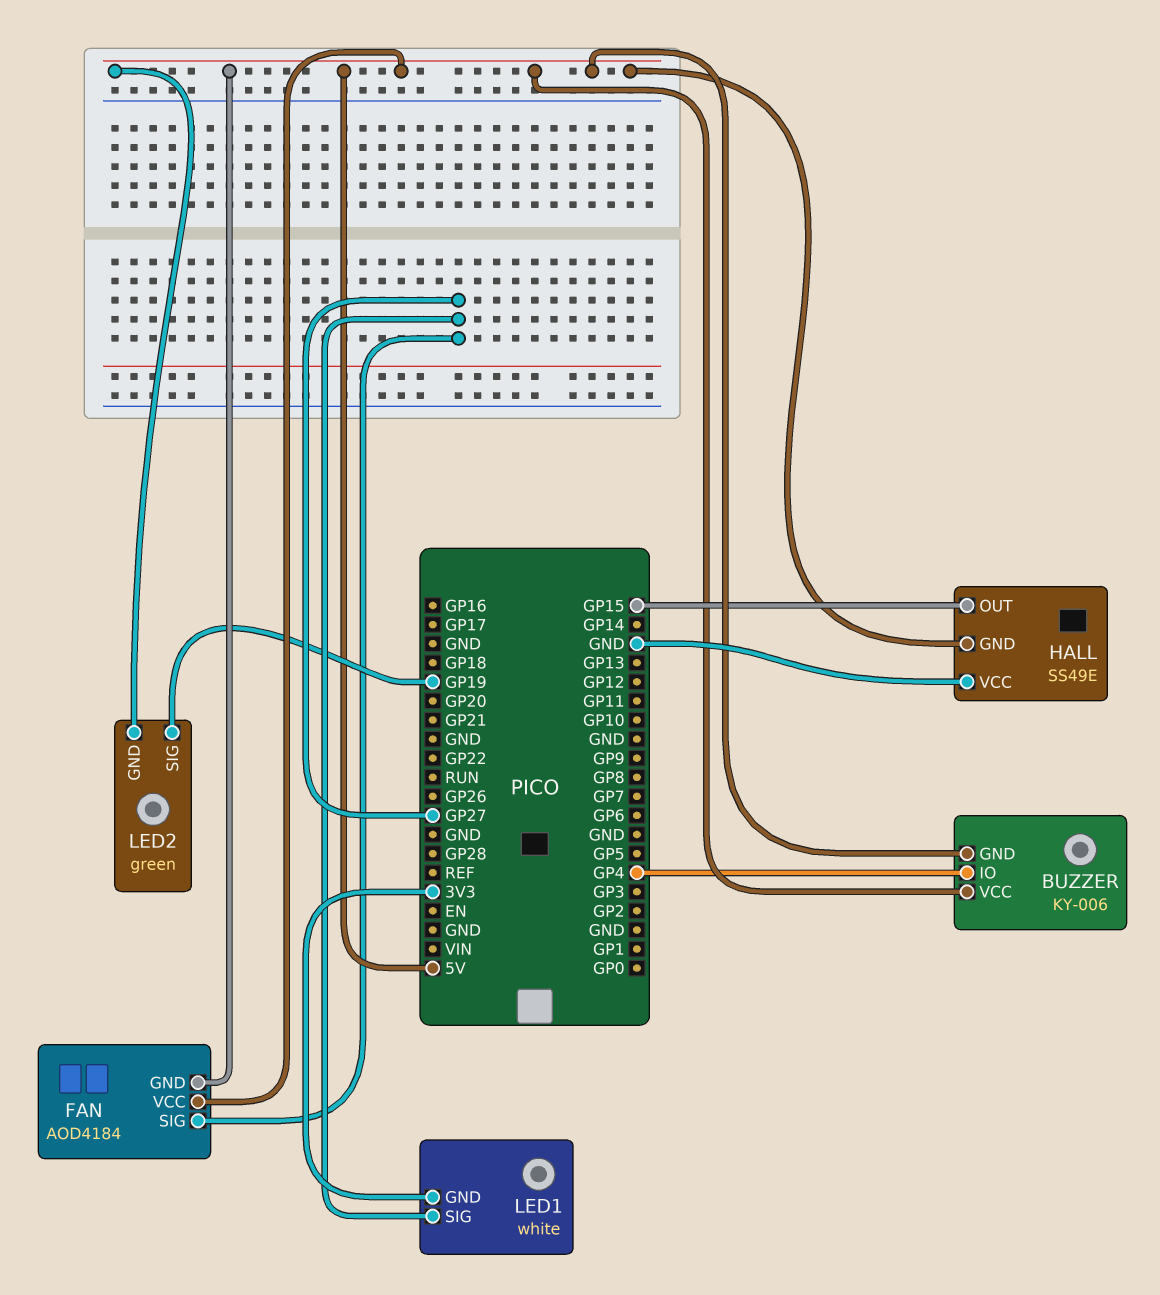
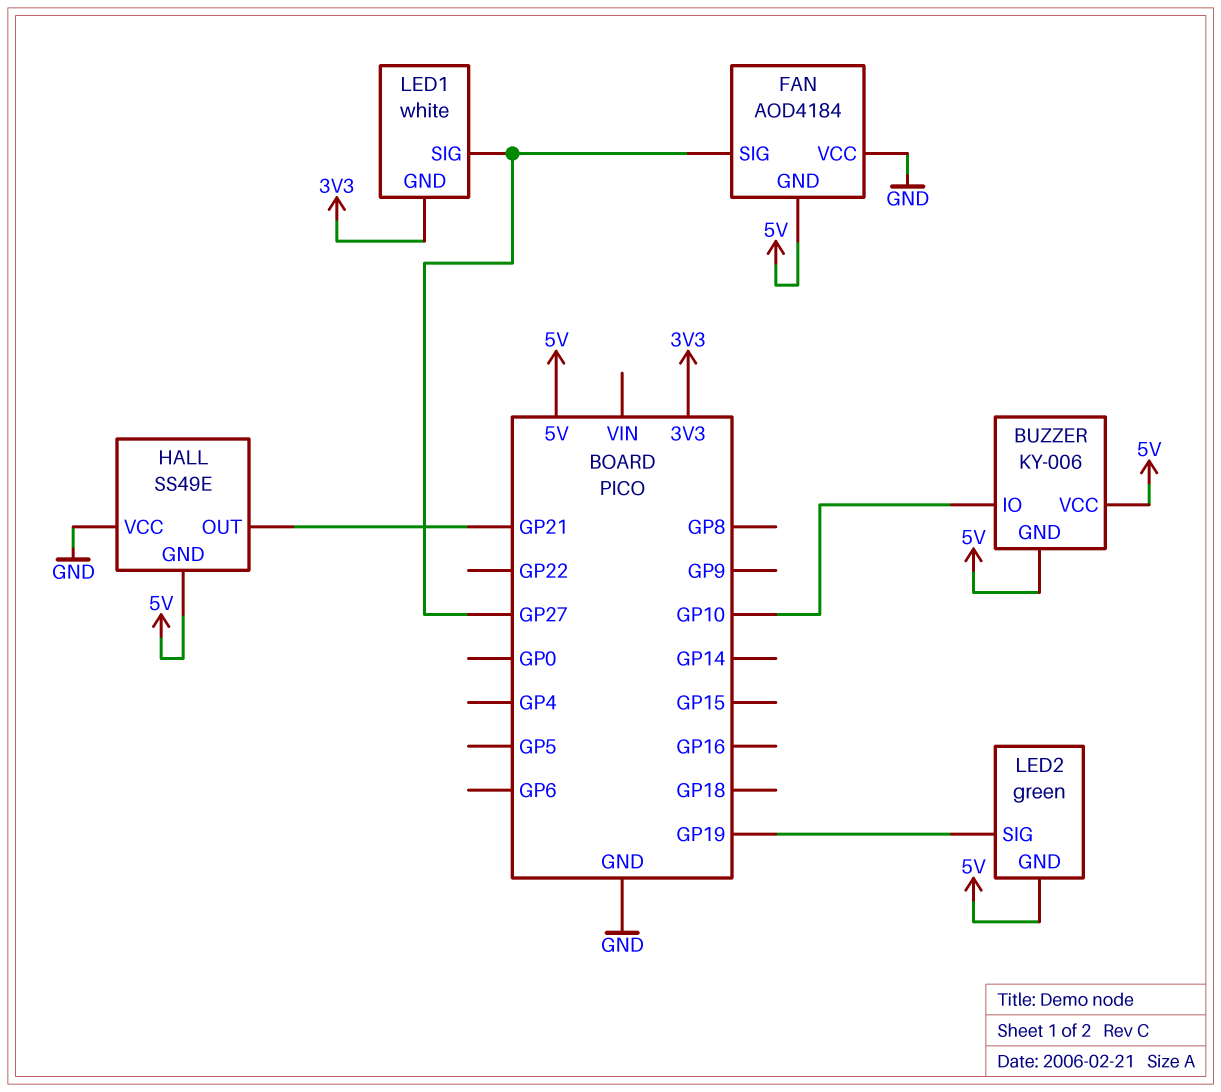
BUZZER pin IO: GP4 -> GP10
FAN pin VCC: 5V -> GND
HALL pin OUT: GP15 -> GP21

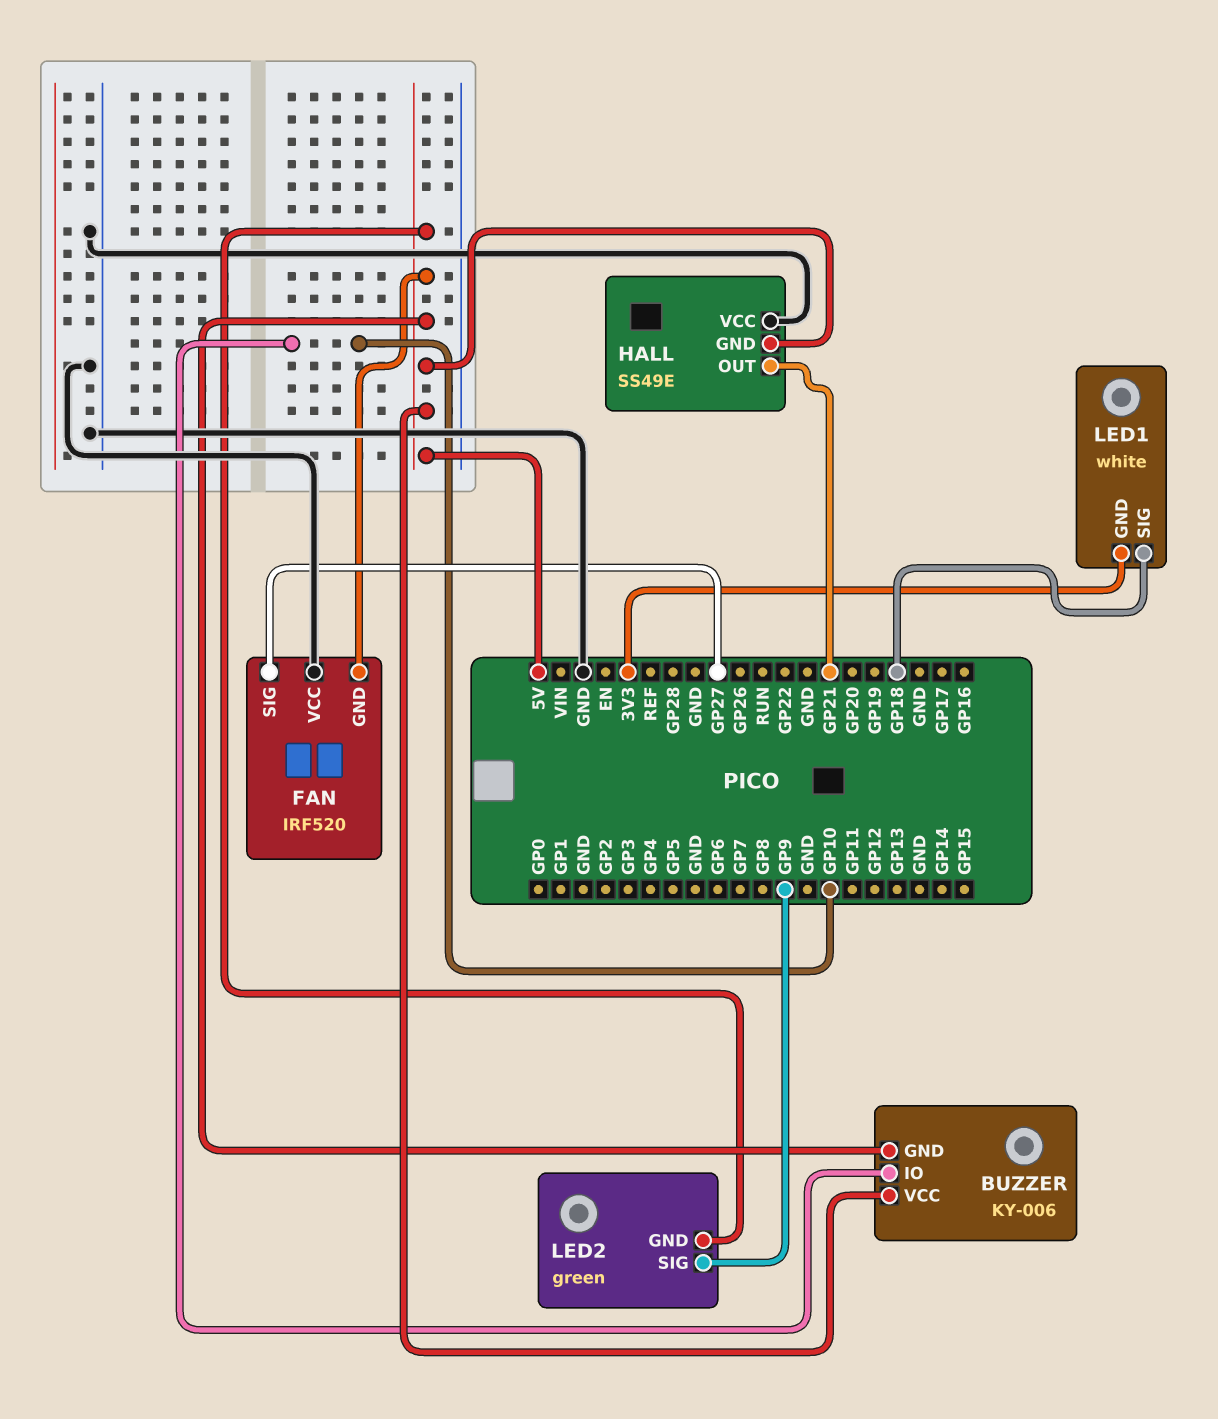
FAN: AOD4184 -> IRF520
LED1 pin SIG: GP27 -> GP18
LED2 pin SIG: GP19 -> GP9

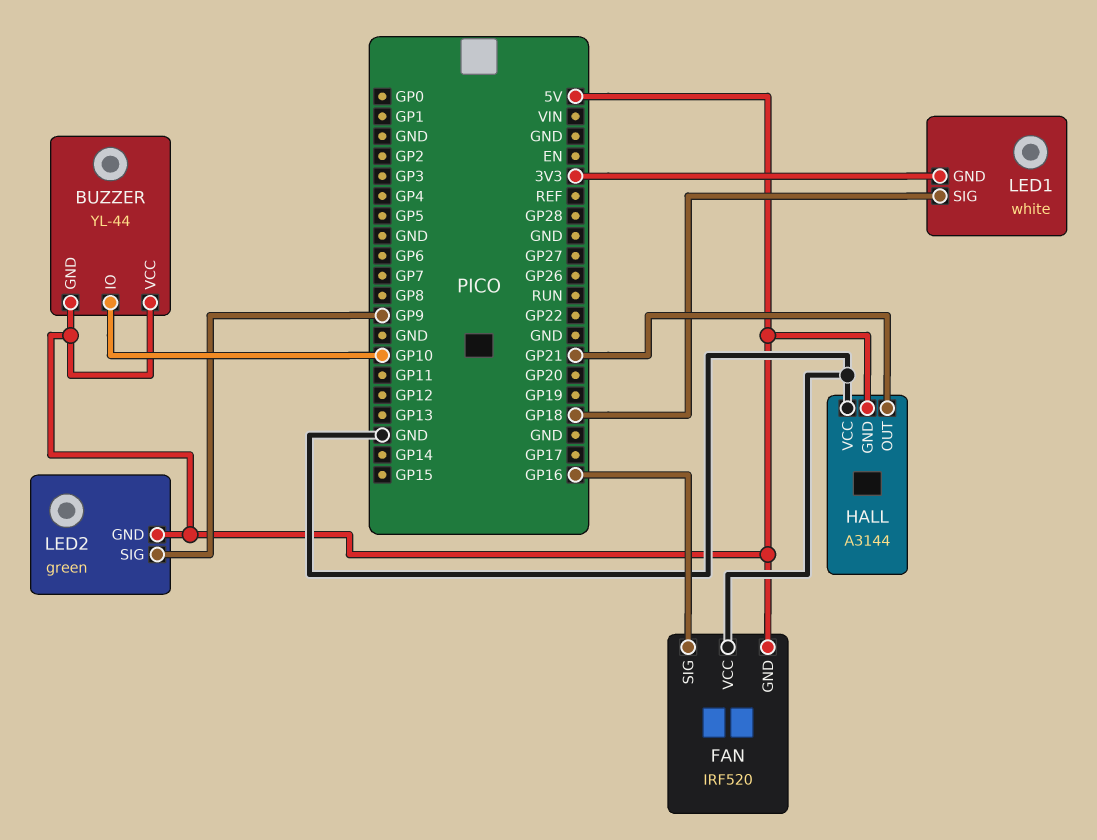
BUZZER: KY-006 -> YL-44
FAN pin SIG: GP27 -> GP16
HALL: SS49E -> A3144

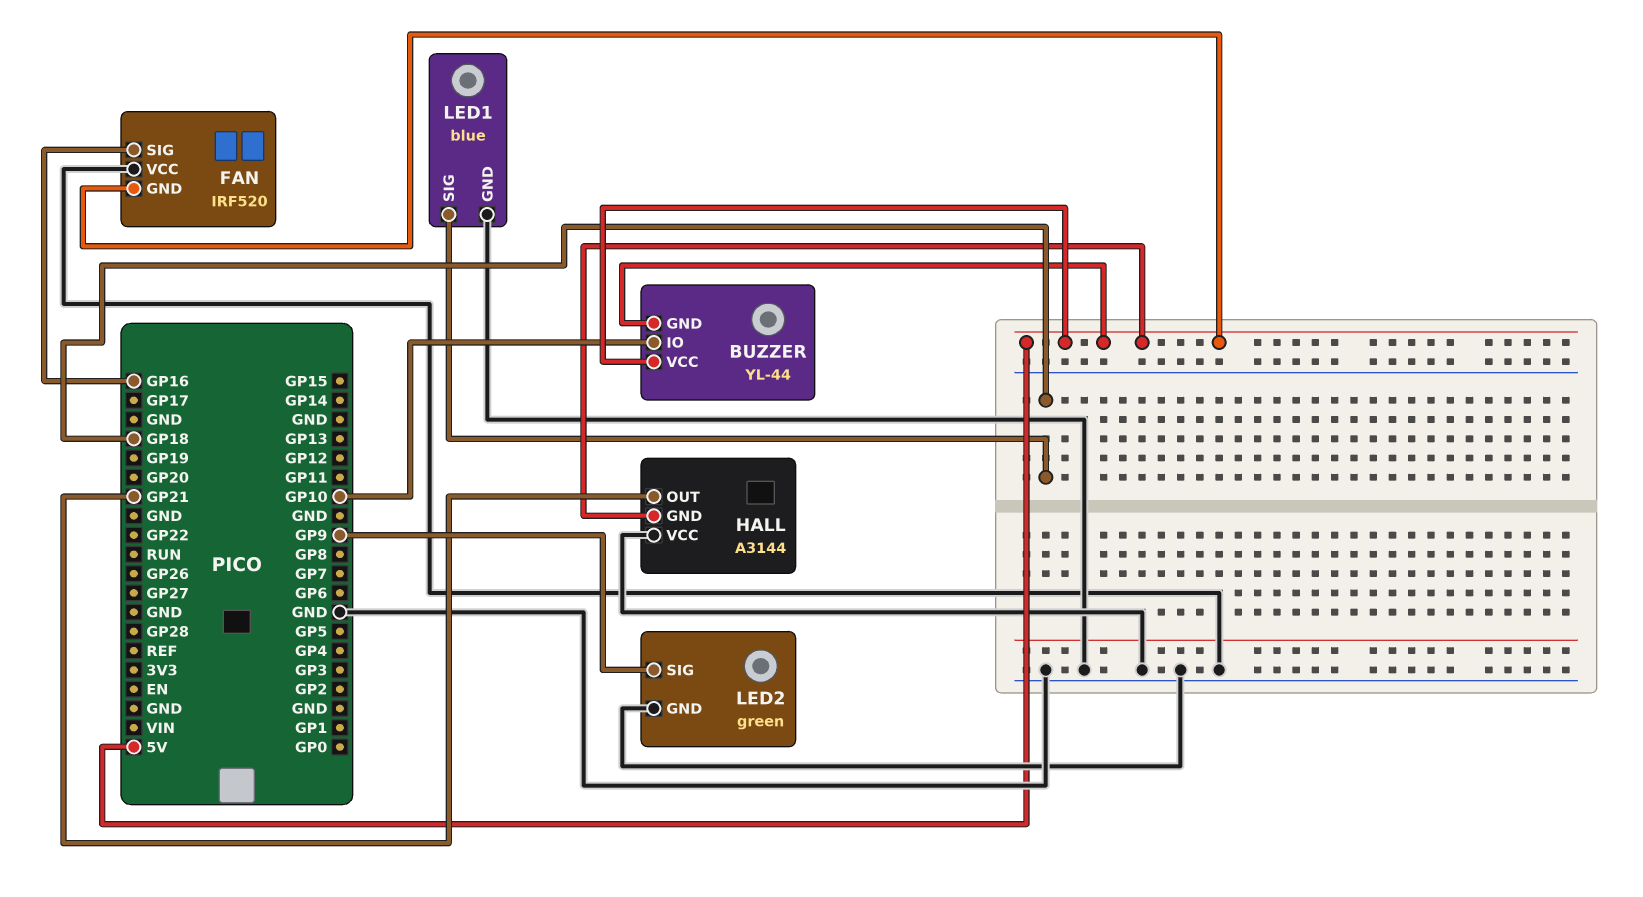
LED1: white -> blue
LED1 pin GND: 3V3 -> GND
LED2 pin GND: 5V -> GND

